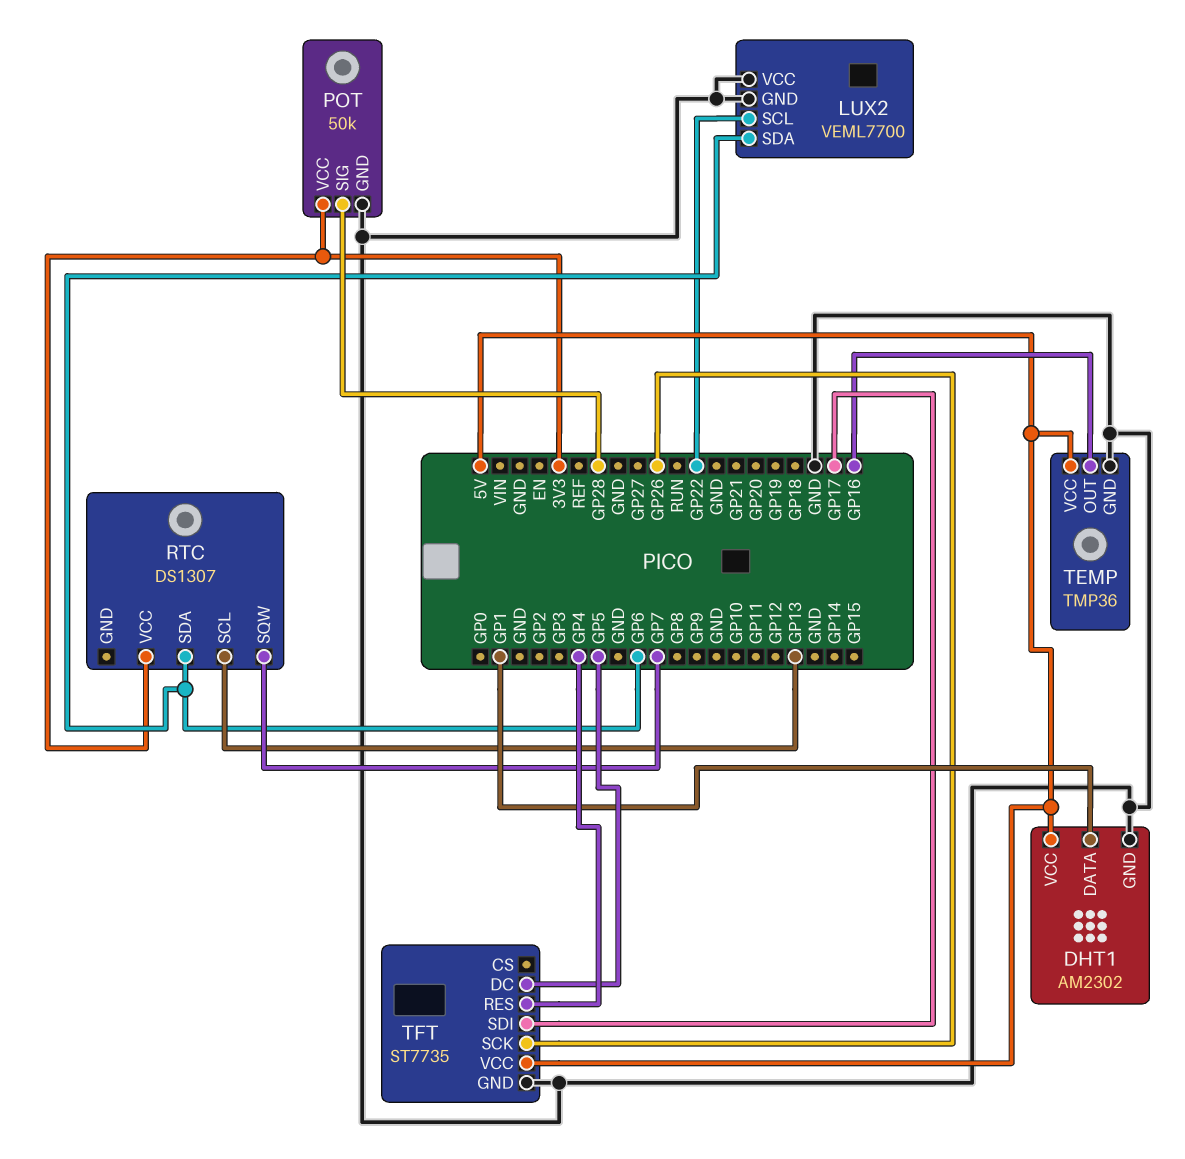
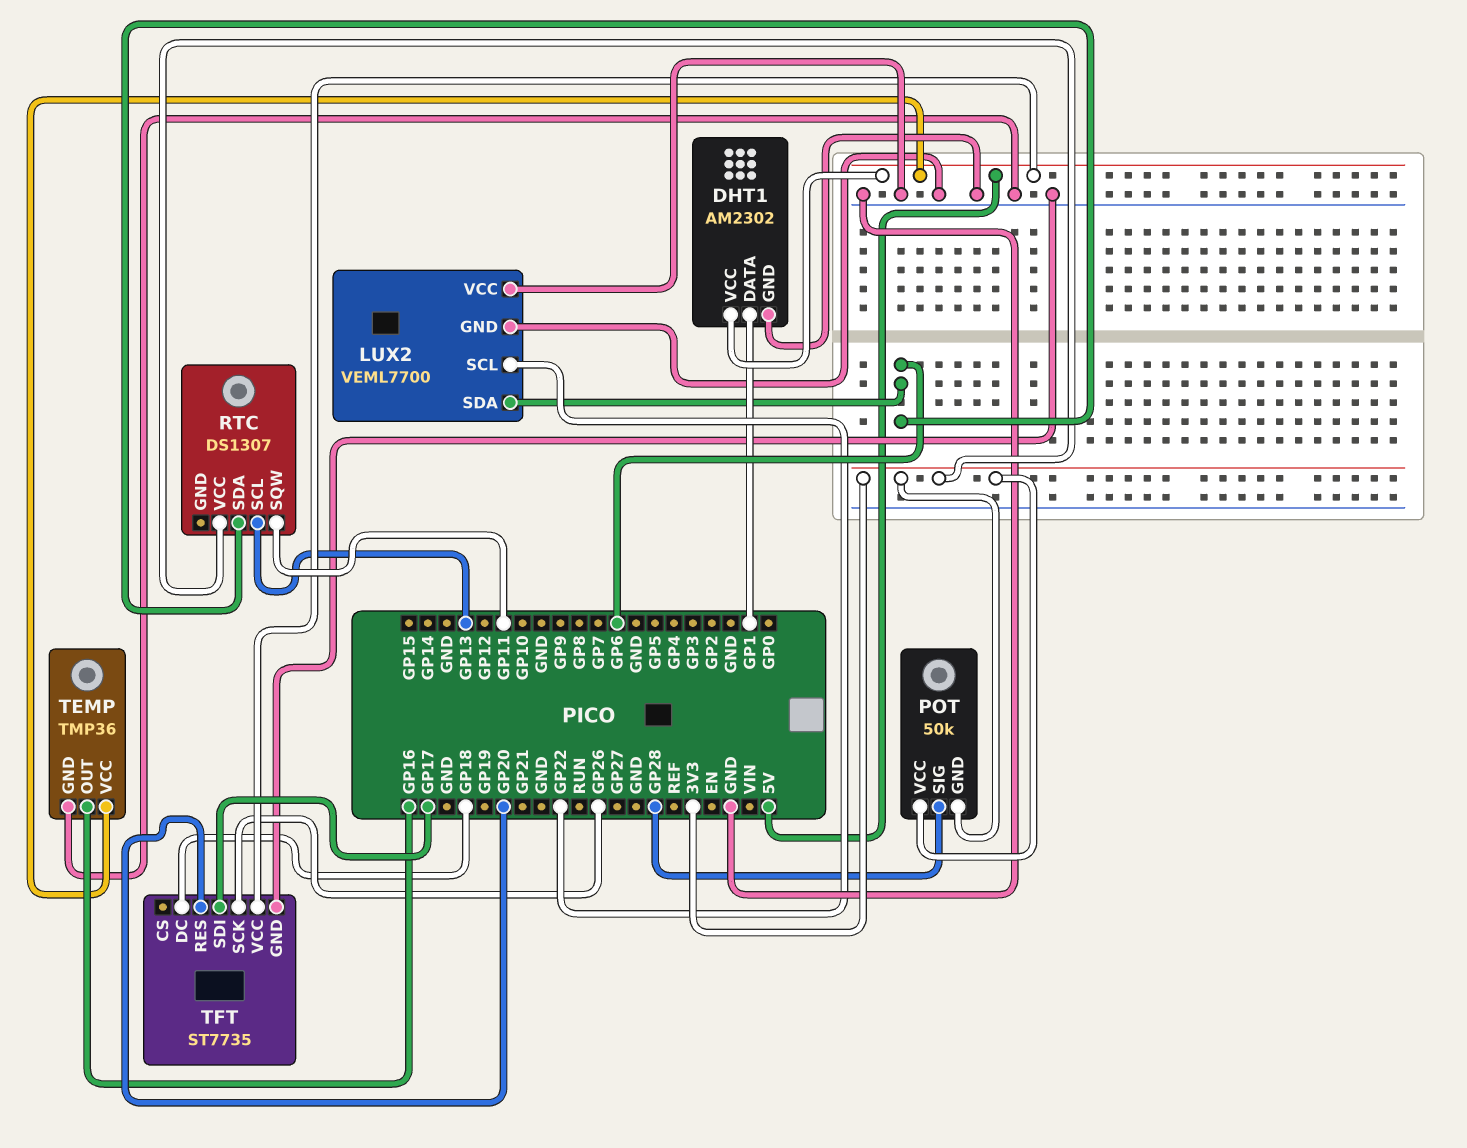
POT pin GND: GND -> 3V3
RTC pin SQW: GP7 -> GP11
TFT pin DC: GP5 -> GP18
TFT pin RES: GP4 -> GP20

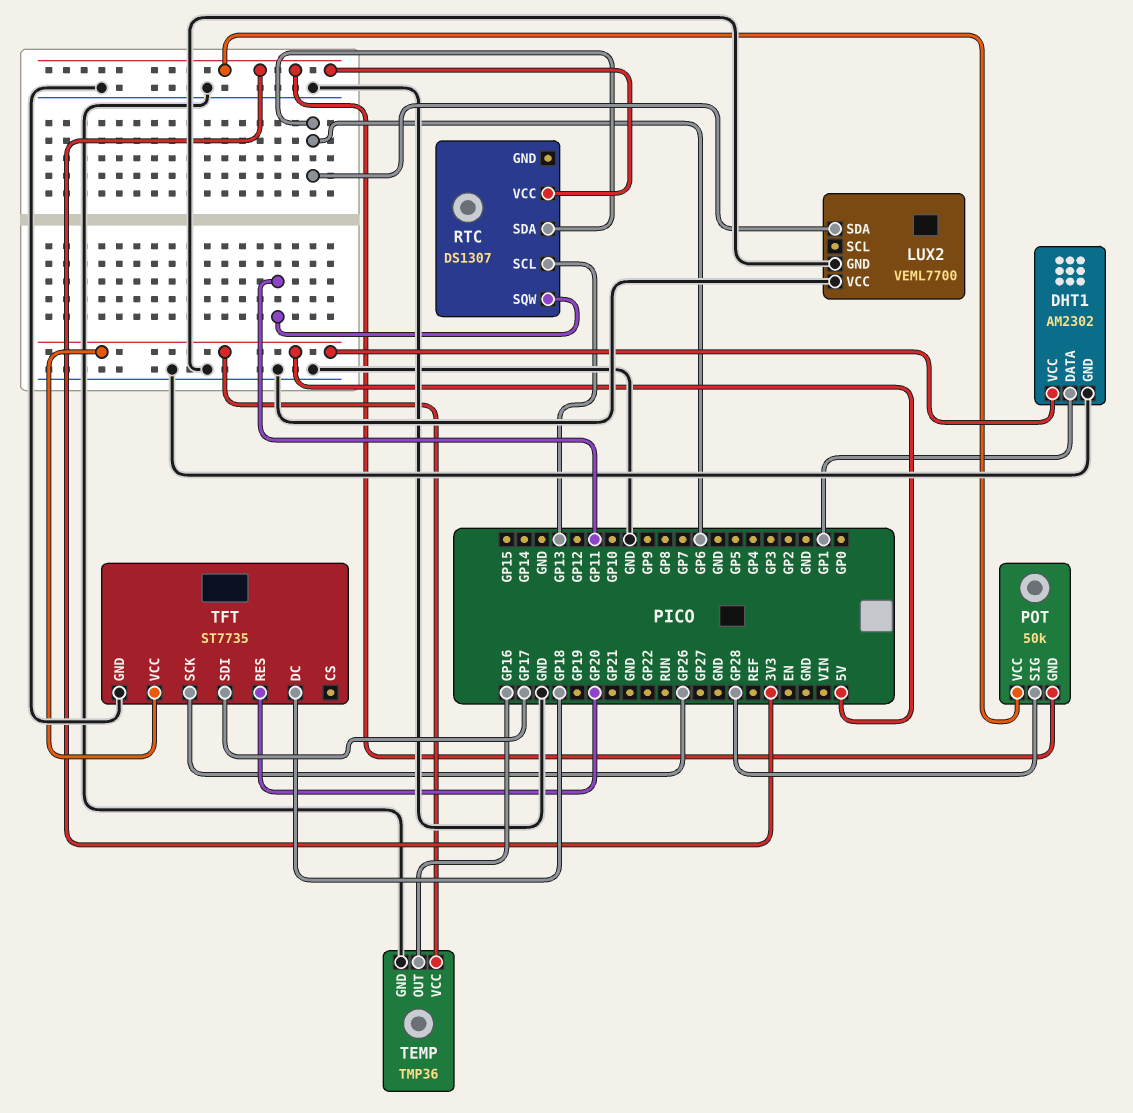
LUX2 pin SCL: GP22 -> none

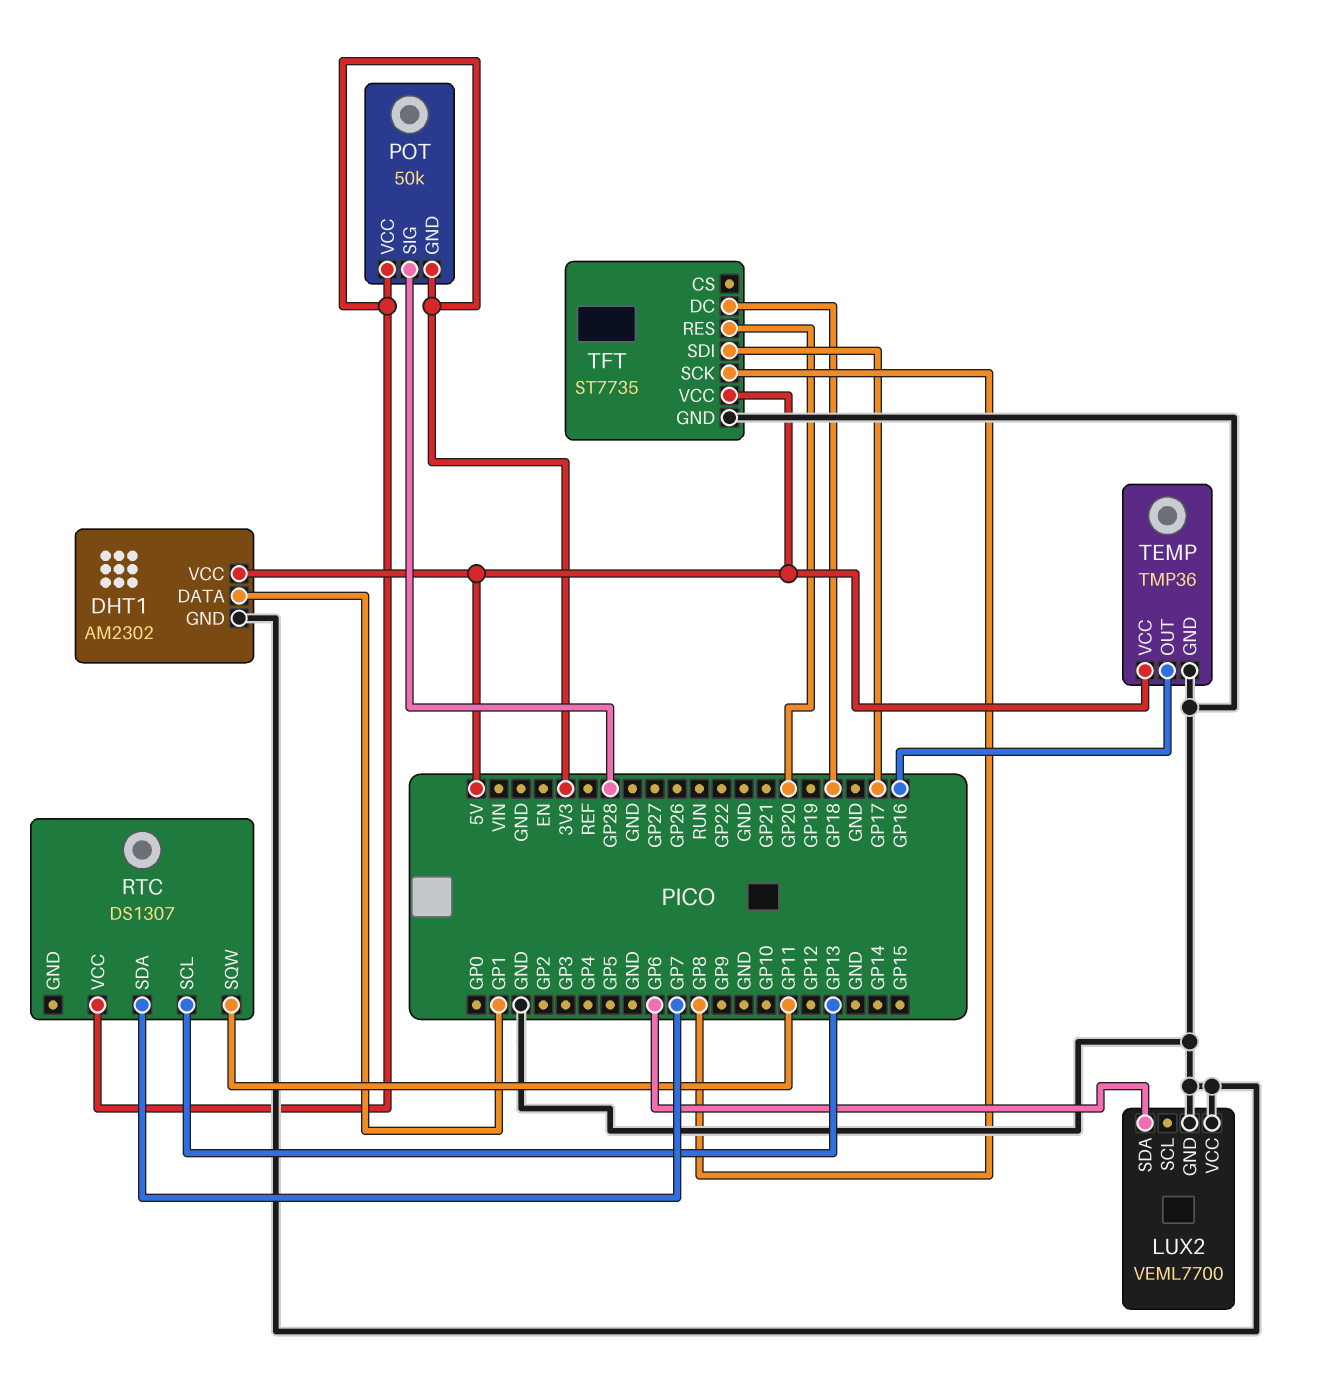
RTC pin SDA: GP6 -> GP7
TFT pin SCK: GP26 -> GP8

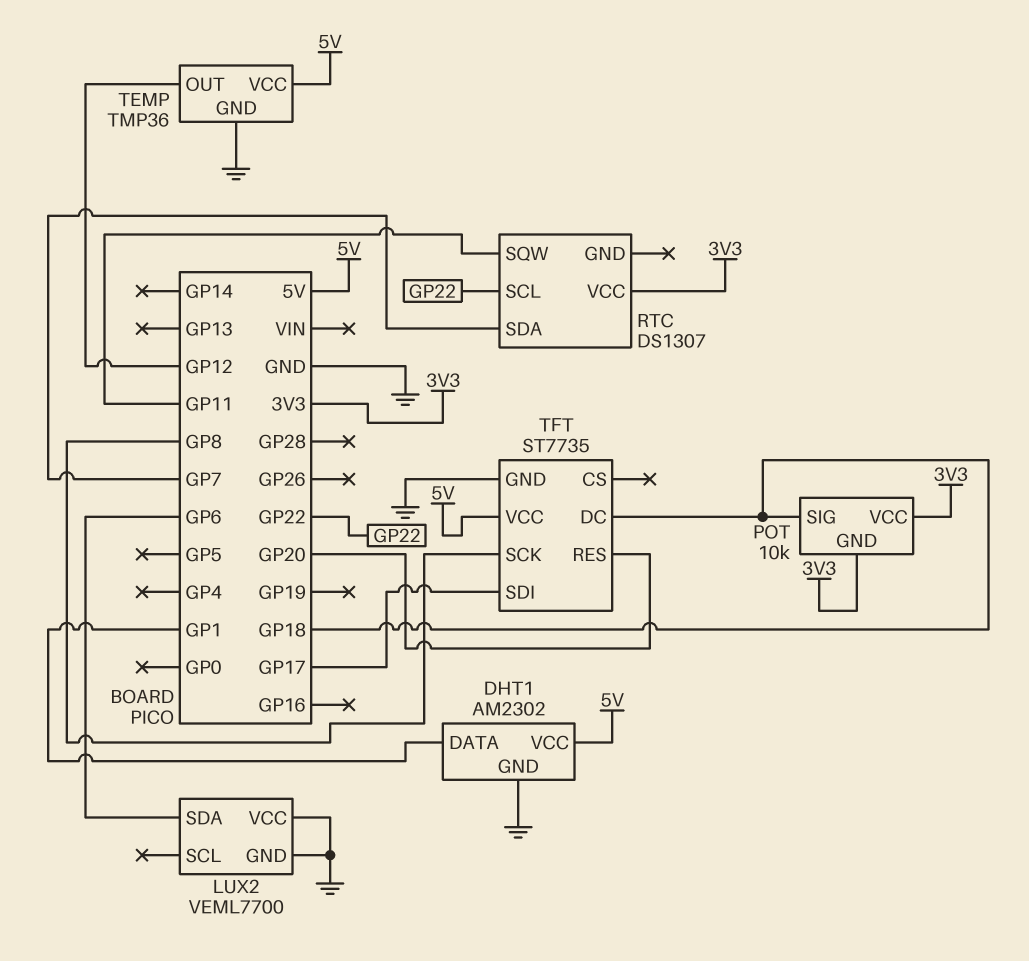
POT: 50k -> 10k
POT pin SIG: GP28 -> GP18
RTC pin SCL: GP13 -> GP22
TEMP pin OUT: GP16 -> GP12

